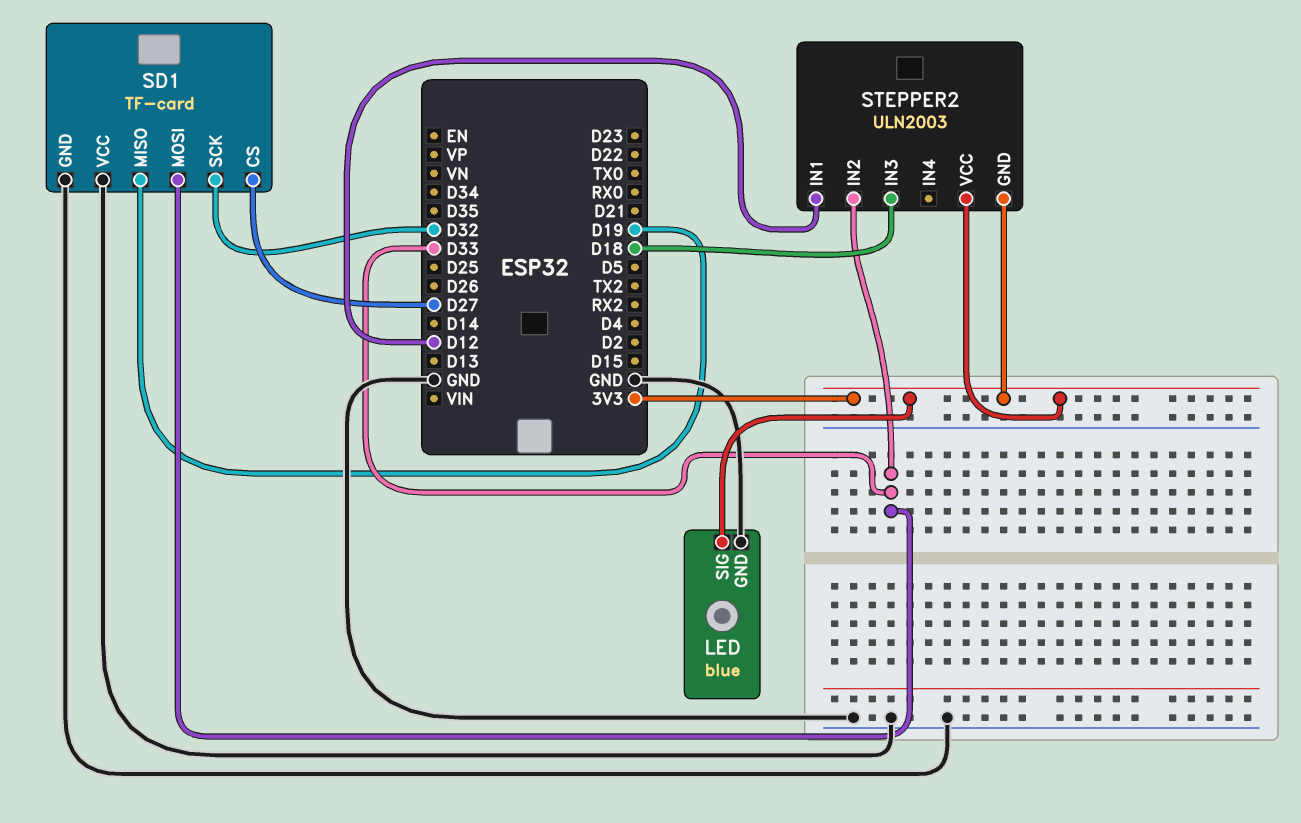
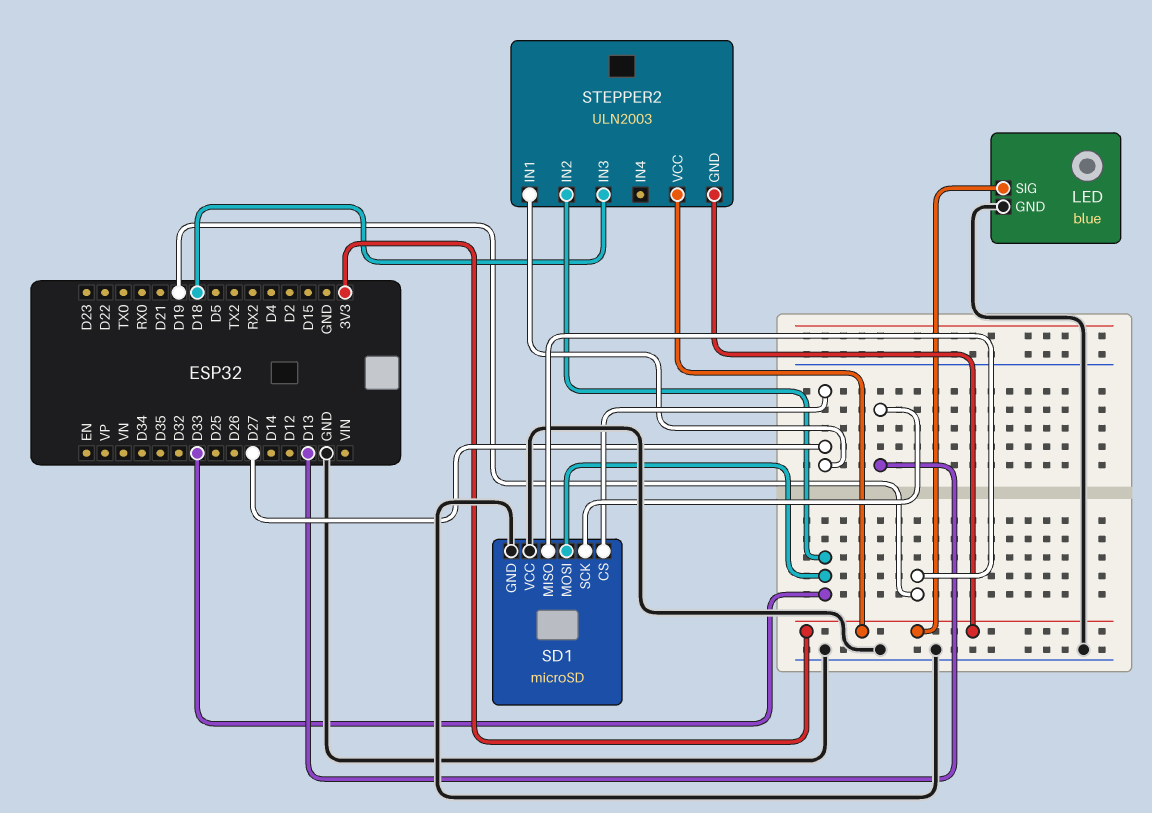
SD1: TF-card -> microSD
SD1 pin SCK: D32 -> D13
STEPPER2 pin IN1: D12 -> D27

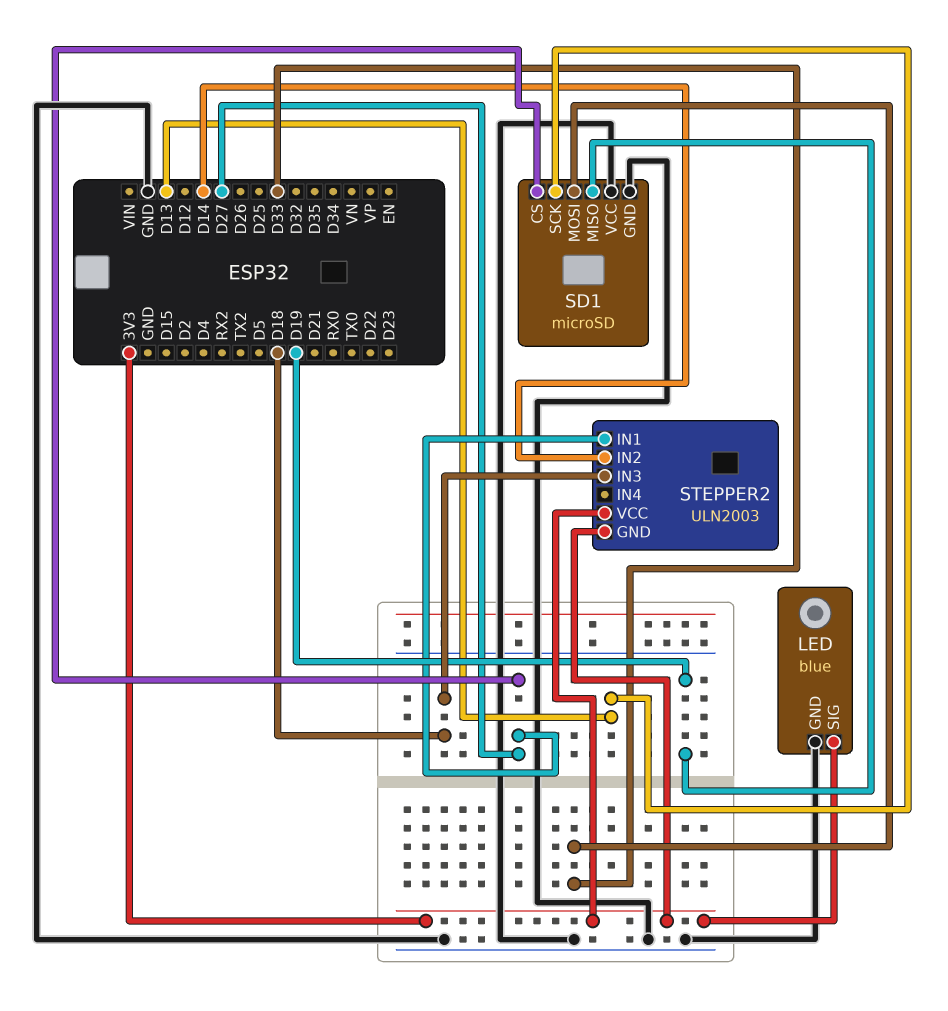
STEPPER2 pin IN2: D33 -> D14

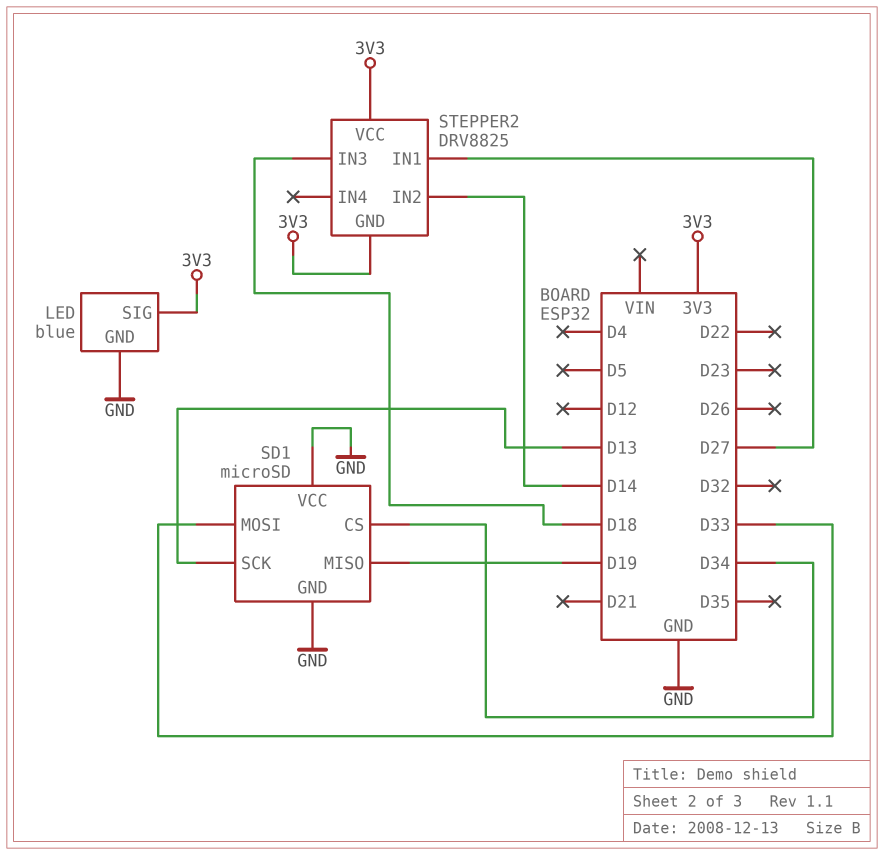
SD1 pin CS: D27 -> D34
STEPPER2: ULN2003 -> DRV8825

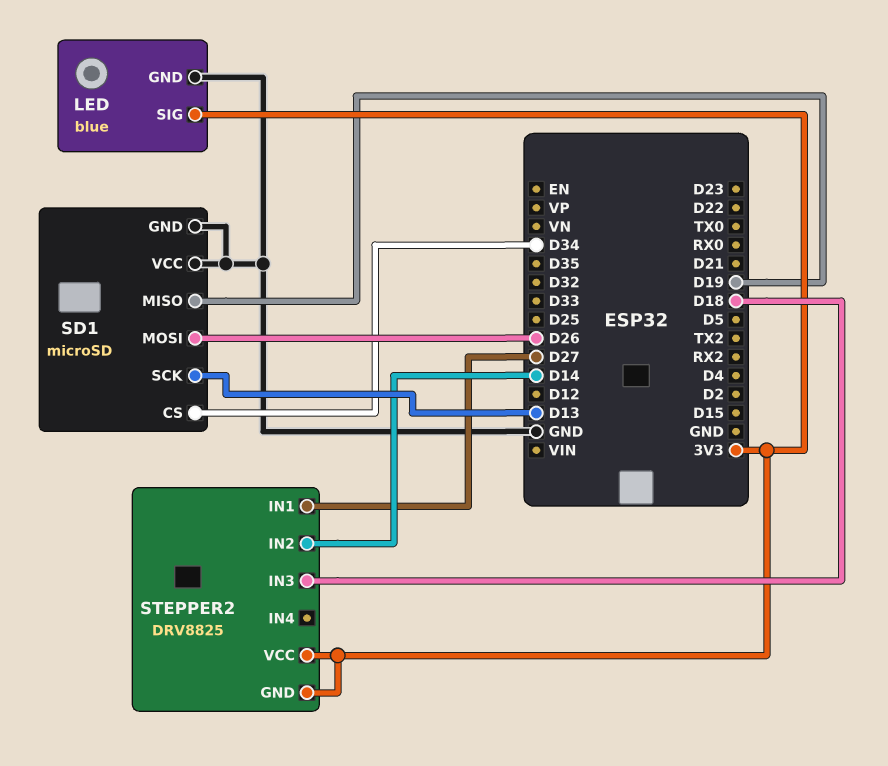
SD1 pin MOSI: D33 -> D26

